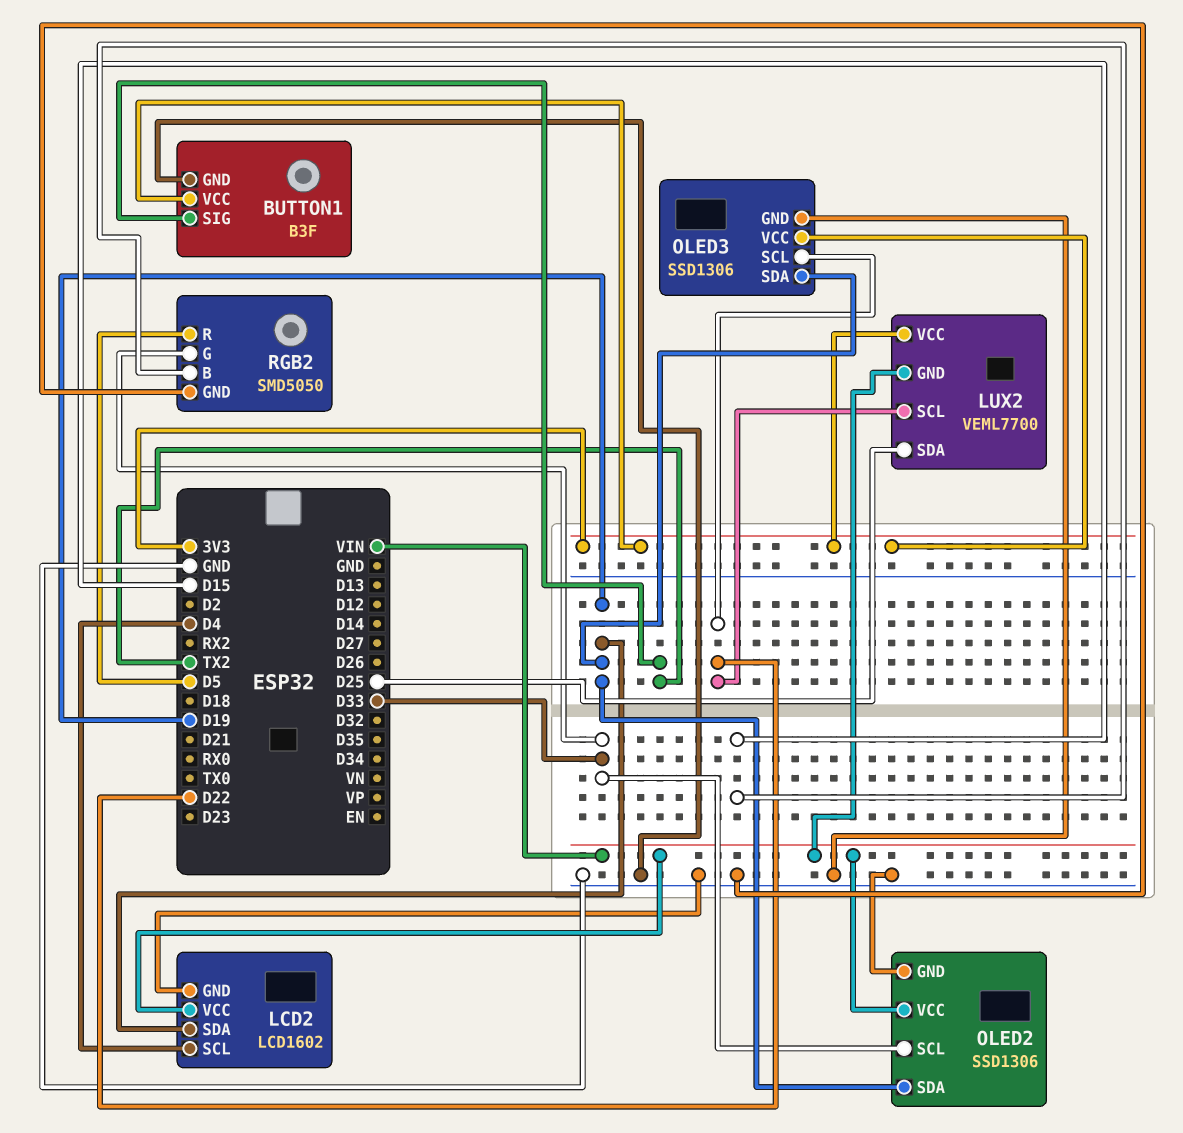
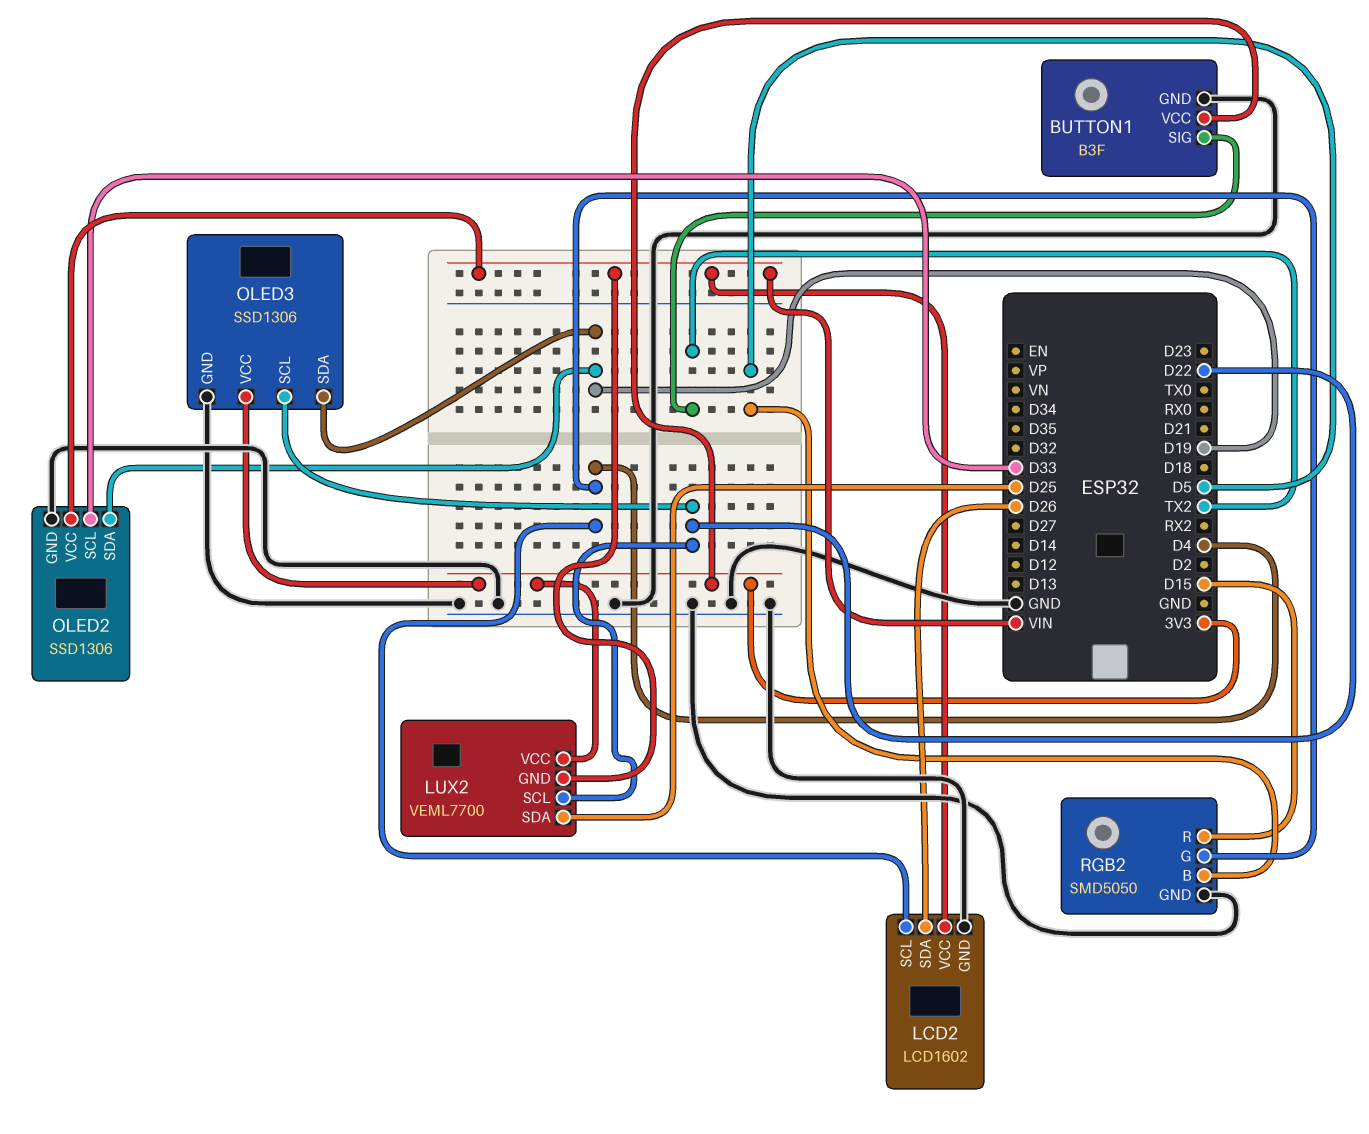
LCD2 pin SDA: D19 -> D26
RGB2 pin B: D15 -> D5
RGB2 pin G: D33 -> D4
RGB2 pin R: D5 -> D15

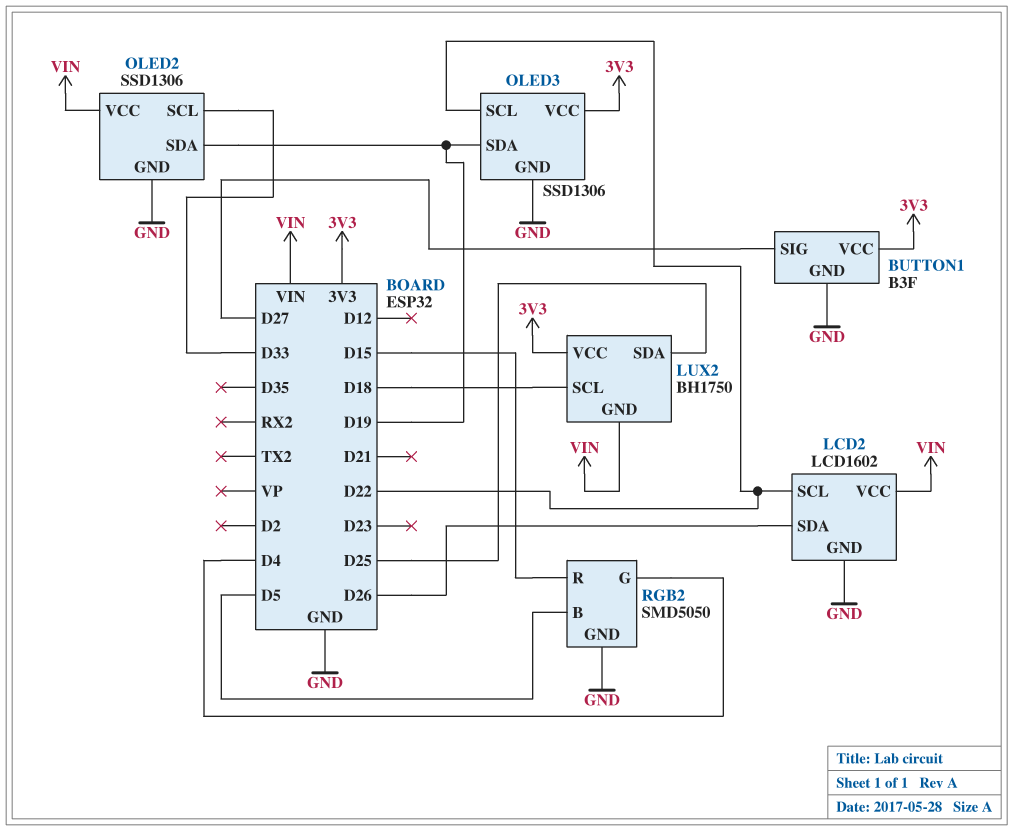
BUTTON1 pin SIG: TX2 -> D27
LCD2 pin SCL: D4 -> D22
LUX2: VEML7700 -> BH1750
LUX2 pin SCL: D22 -> D18

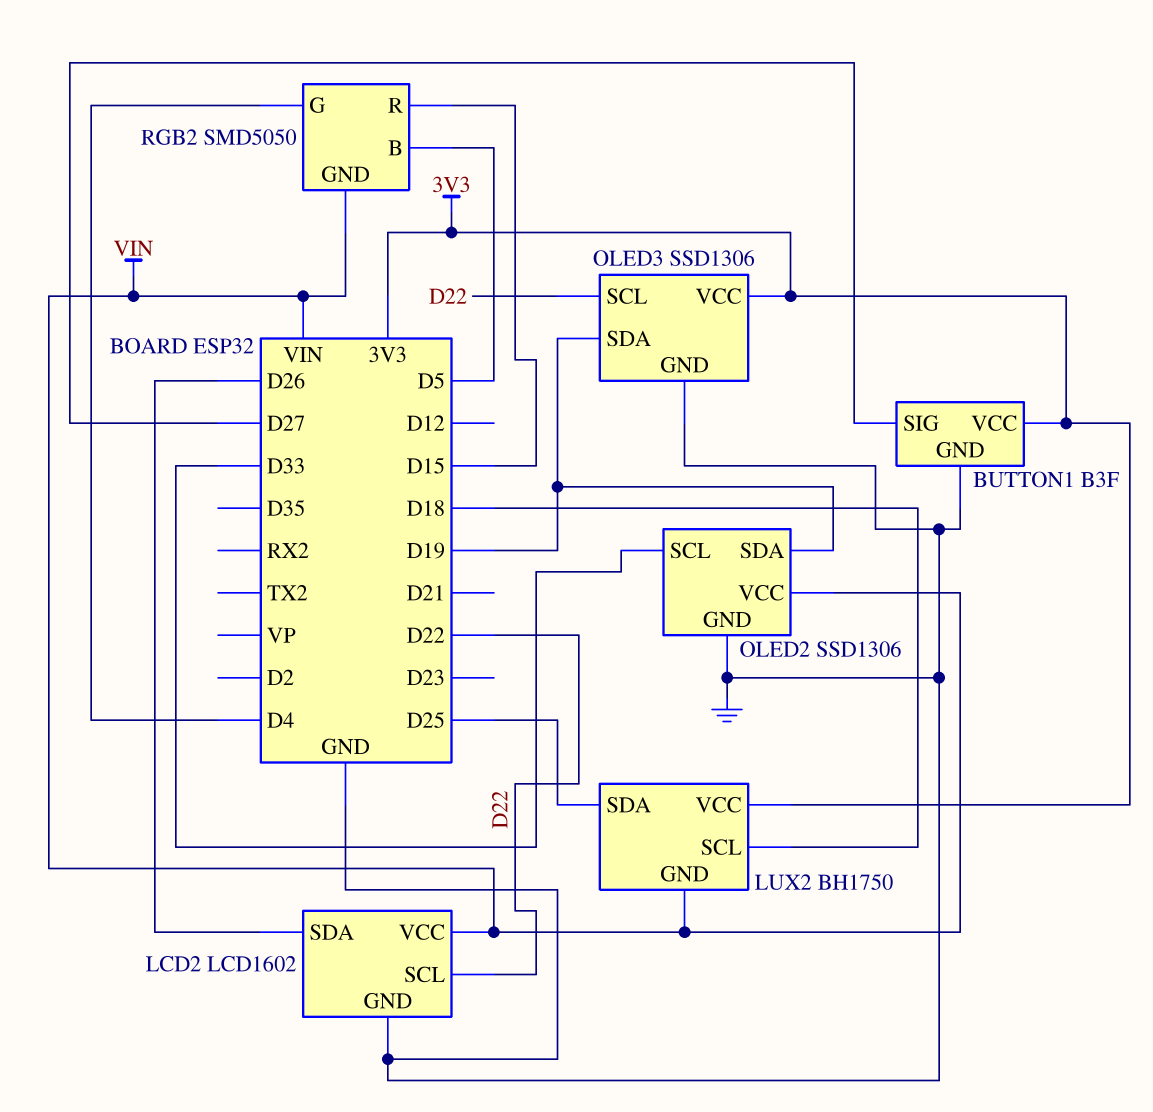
RGB2 pin GND: GND -> VIN

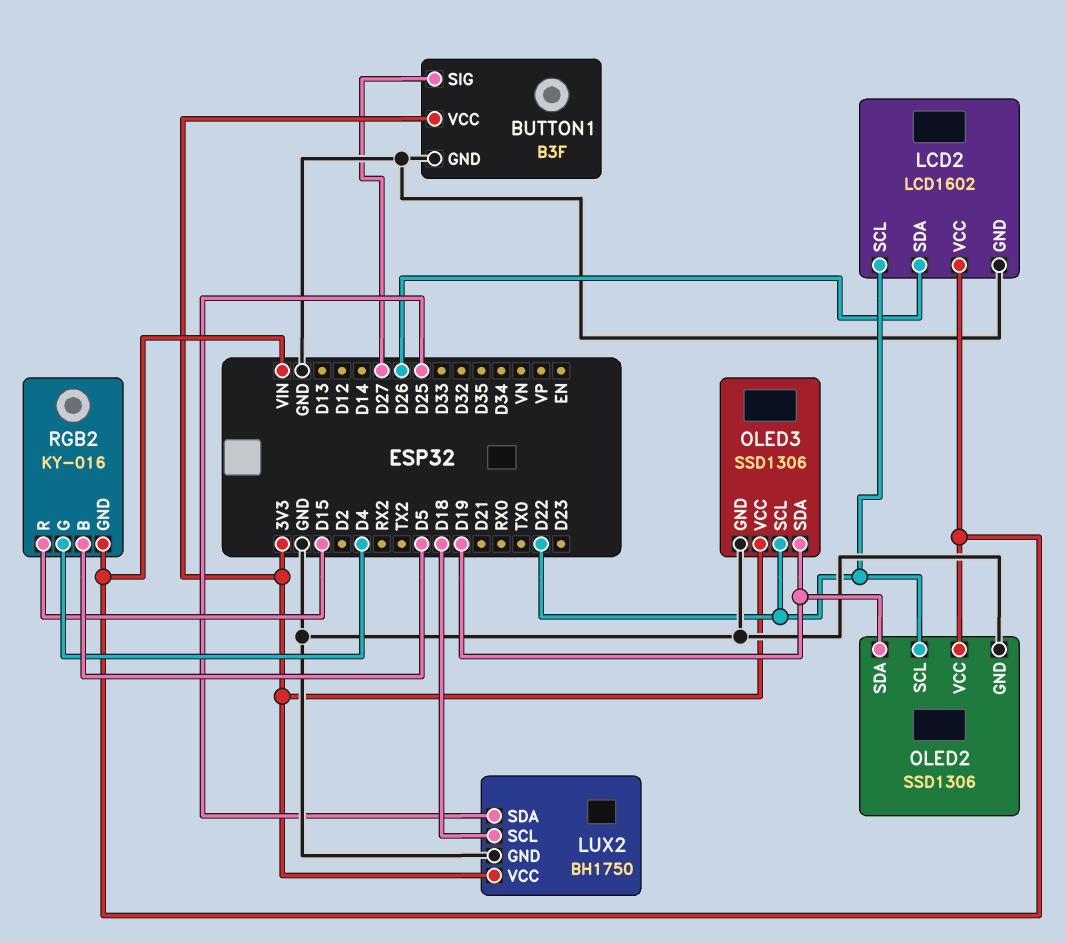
LUX2 pin GND: VIN -> GND
OLED2 pin SCL: D33 -> D22
RGB2: SMD5050 -> KY-016

